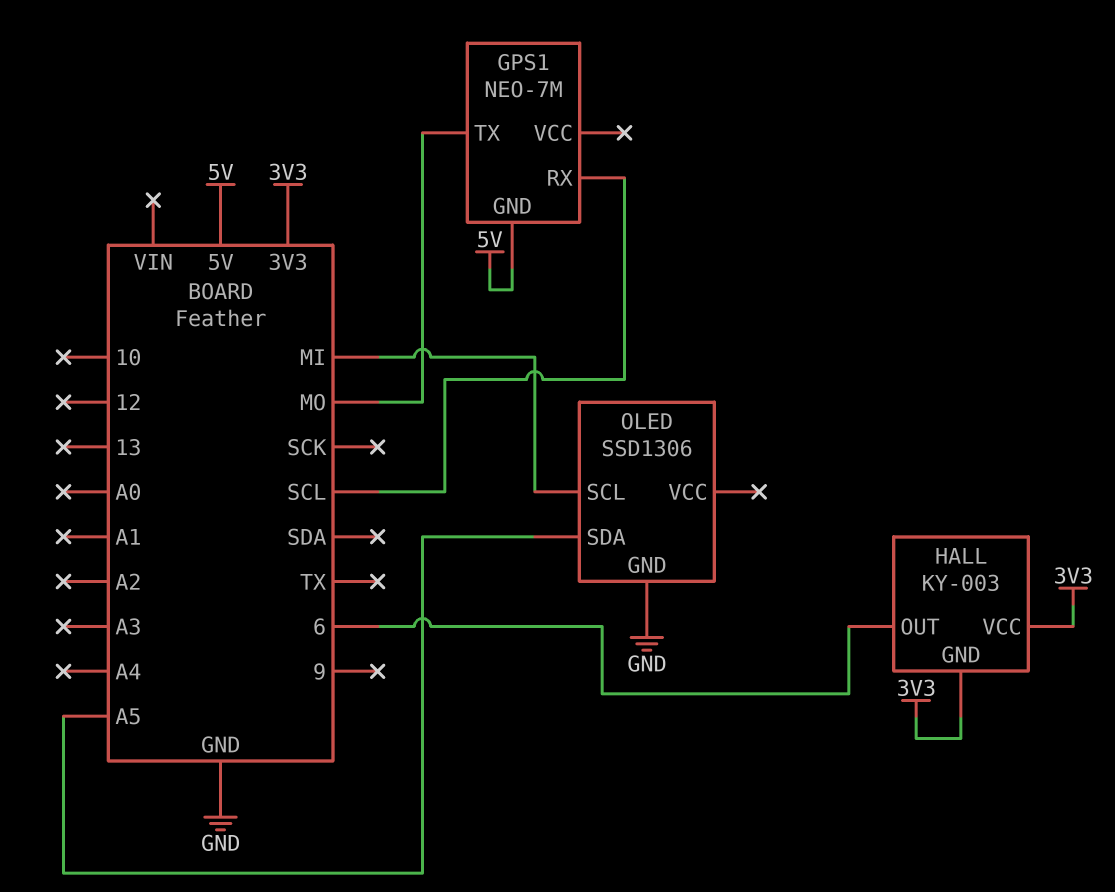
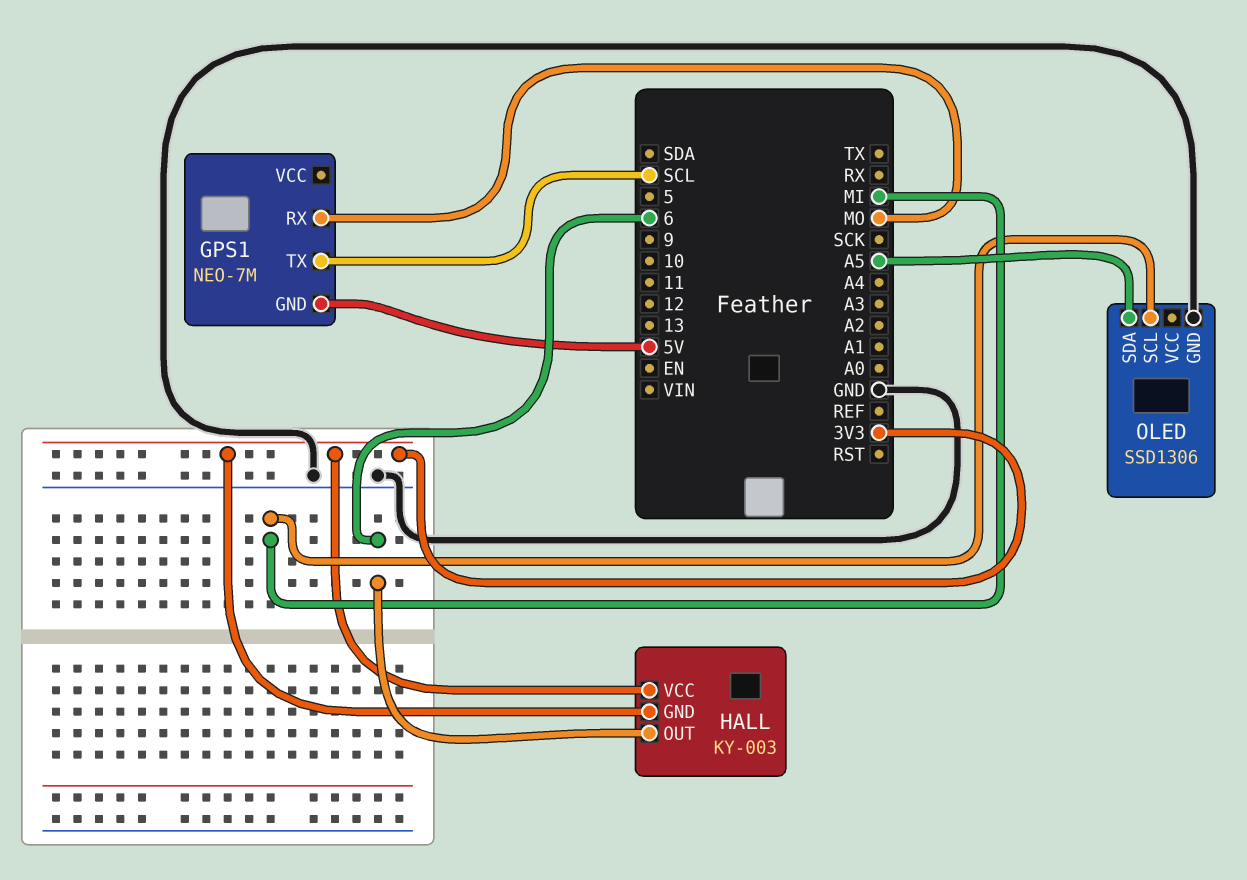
GPS1 pin RX: SCL -> MO
GPS1 pin TX: MO -> SCL

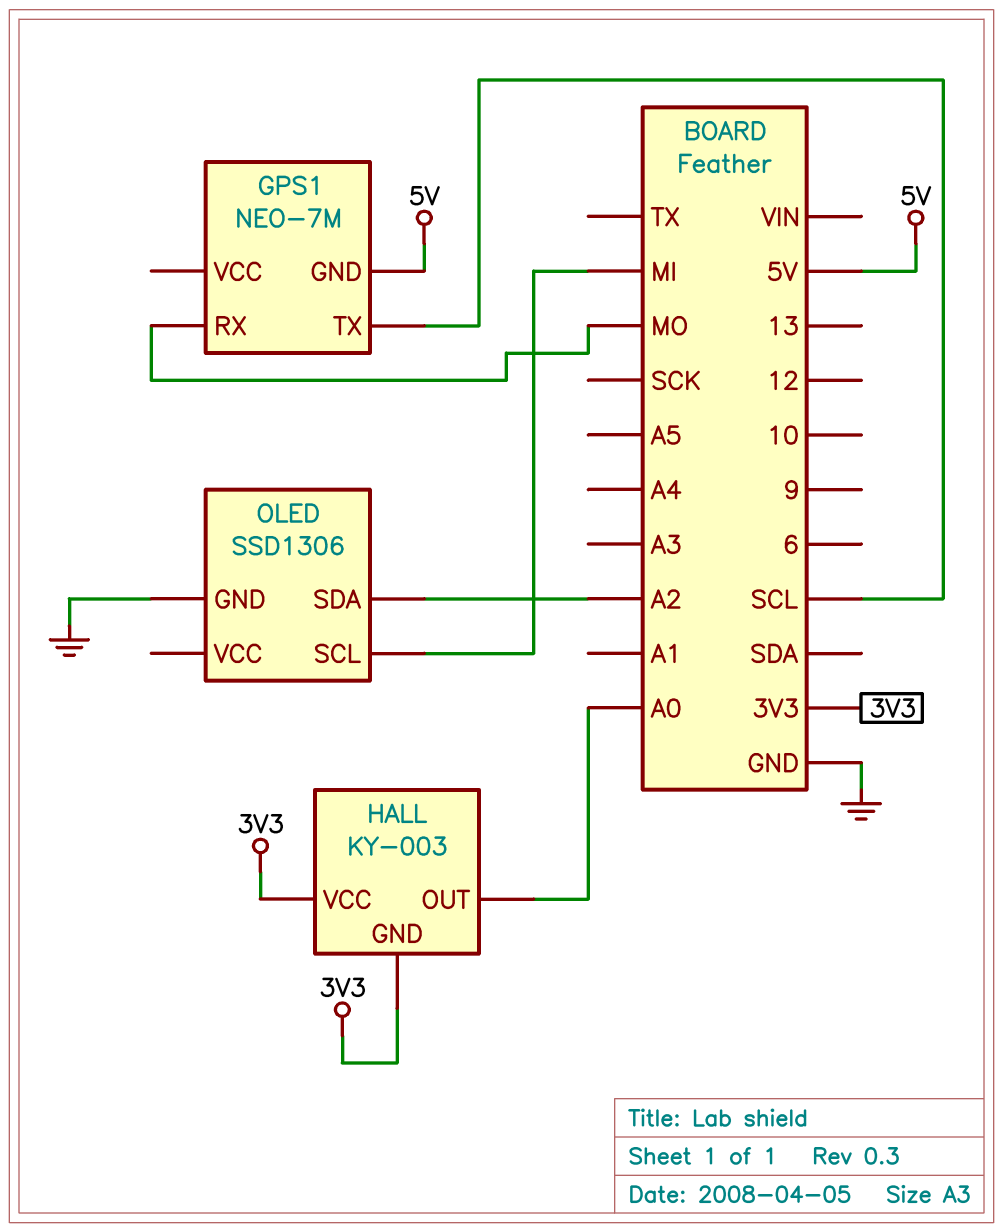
HALL pin OUT: 6 -> A0
OLED pin SDA: A5 -> A2

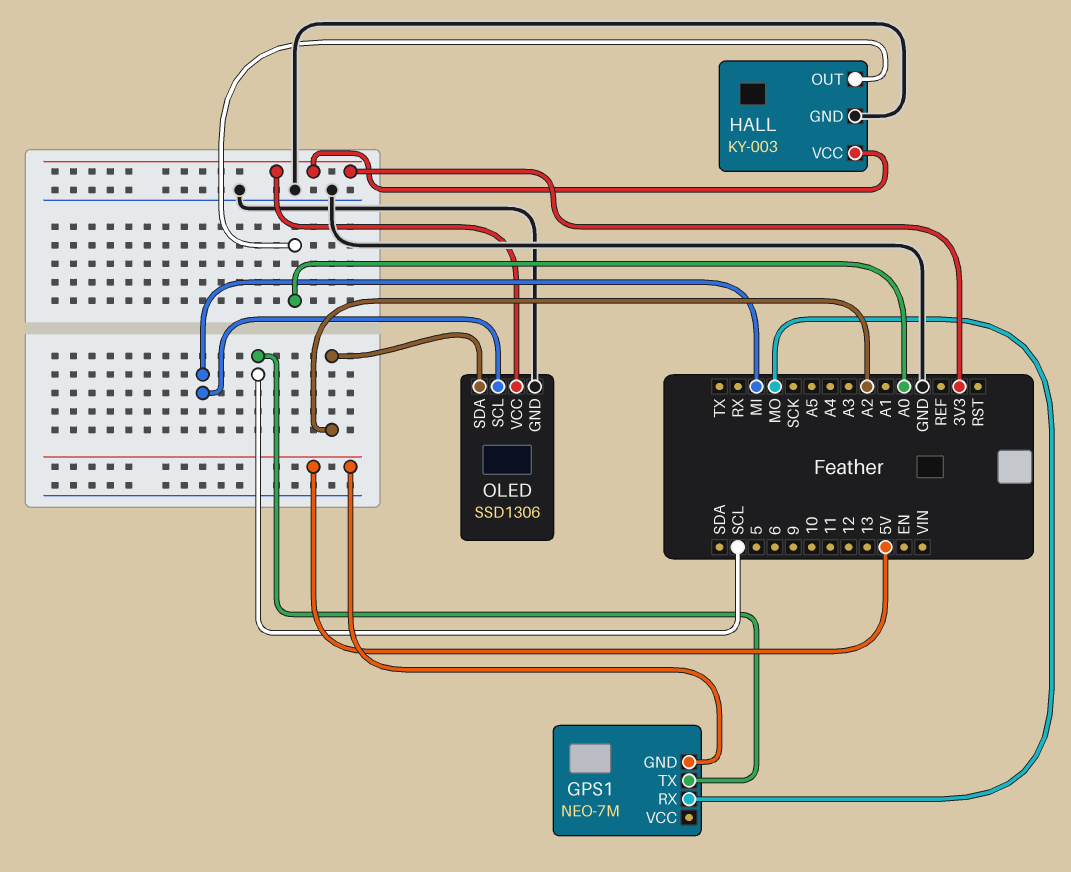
HALL pin GND: 3V3 -> GND
OLED pin VCC: none -> 3V3

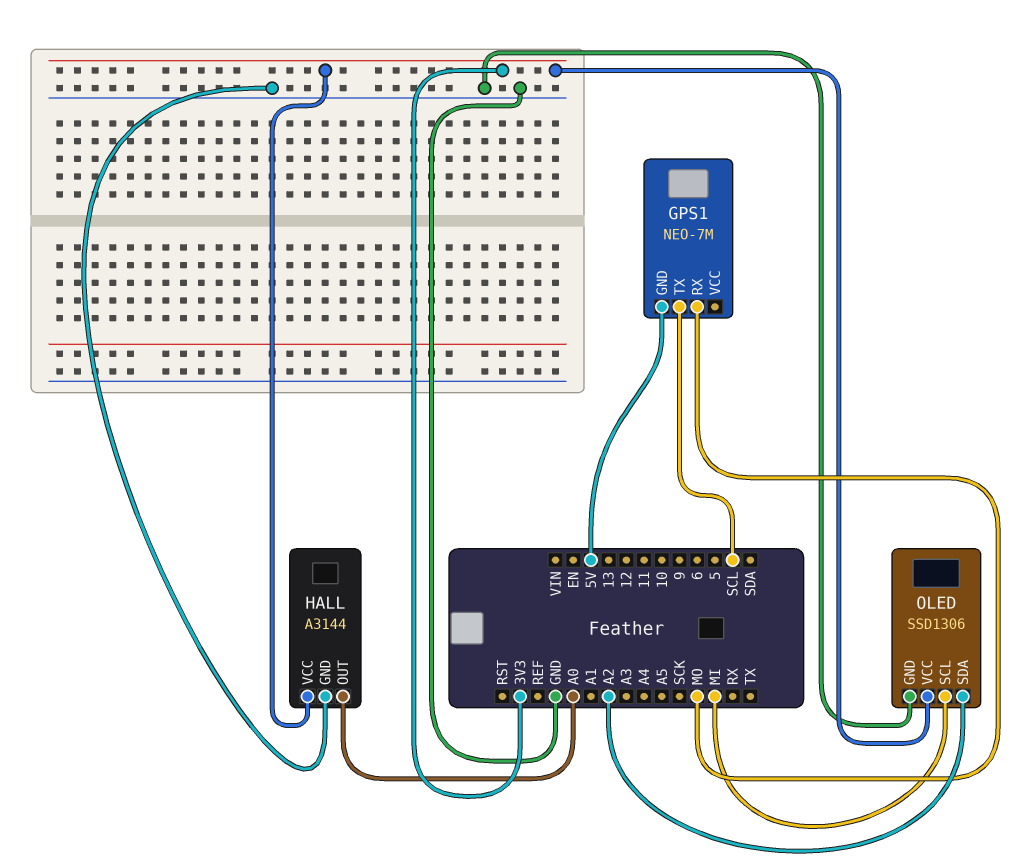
HALL: KY-003 -> A3144

